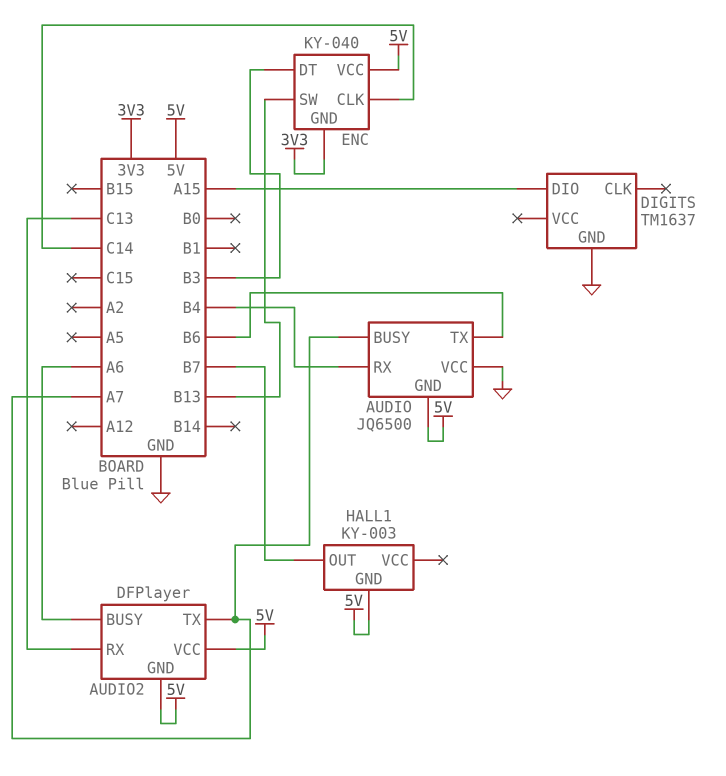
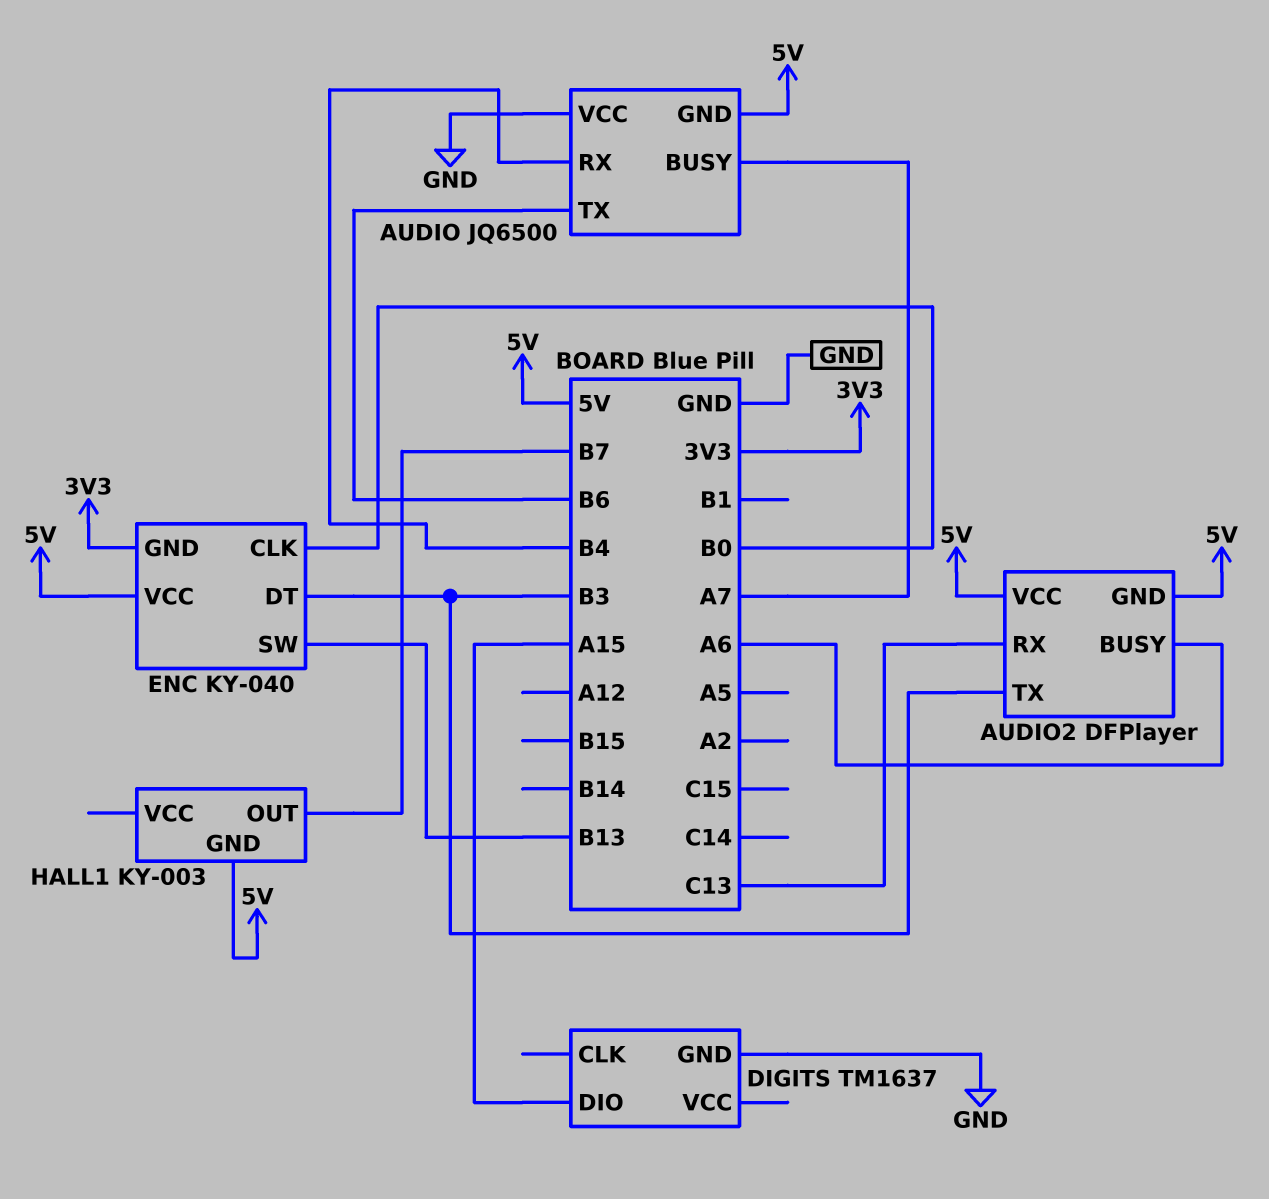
AUDIO2 pin TX: A7 -> B3
ENC pin CLK: C14 -> B0

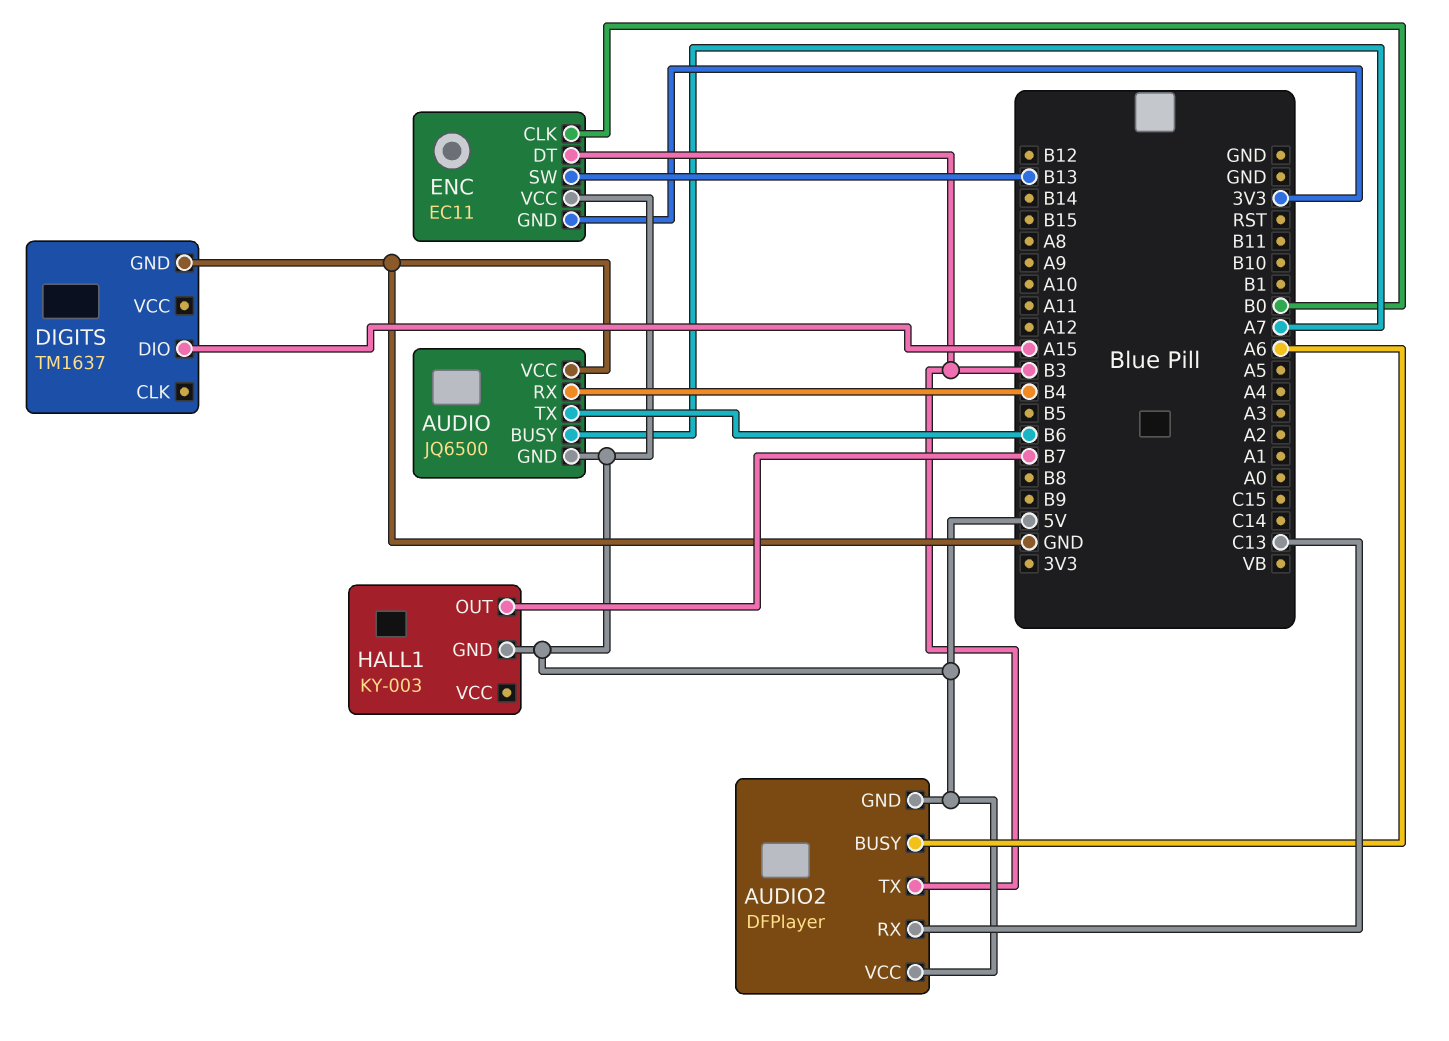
ENC: KY-040 -> EC11

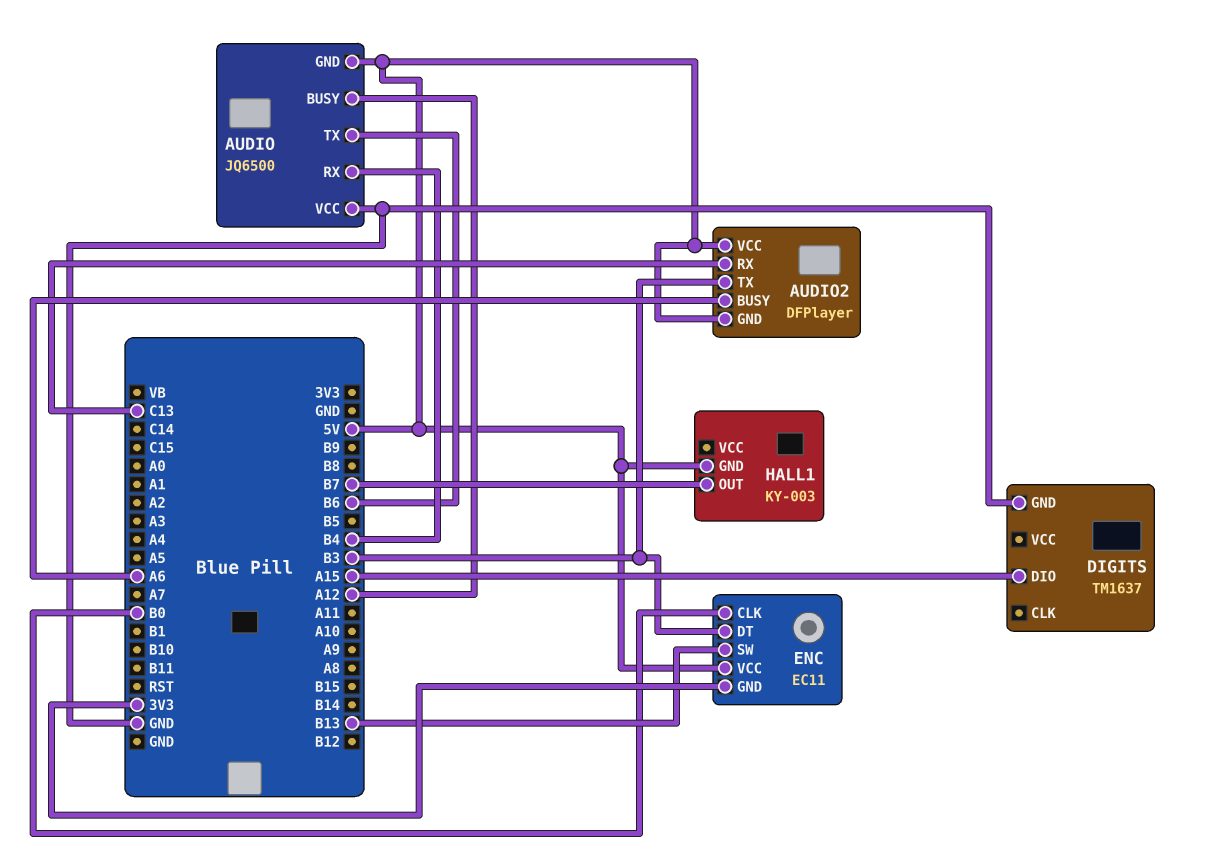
AUDIO pin BUSY: A7 -> A12

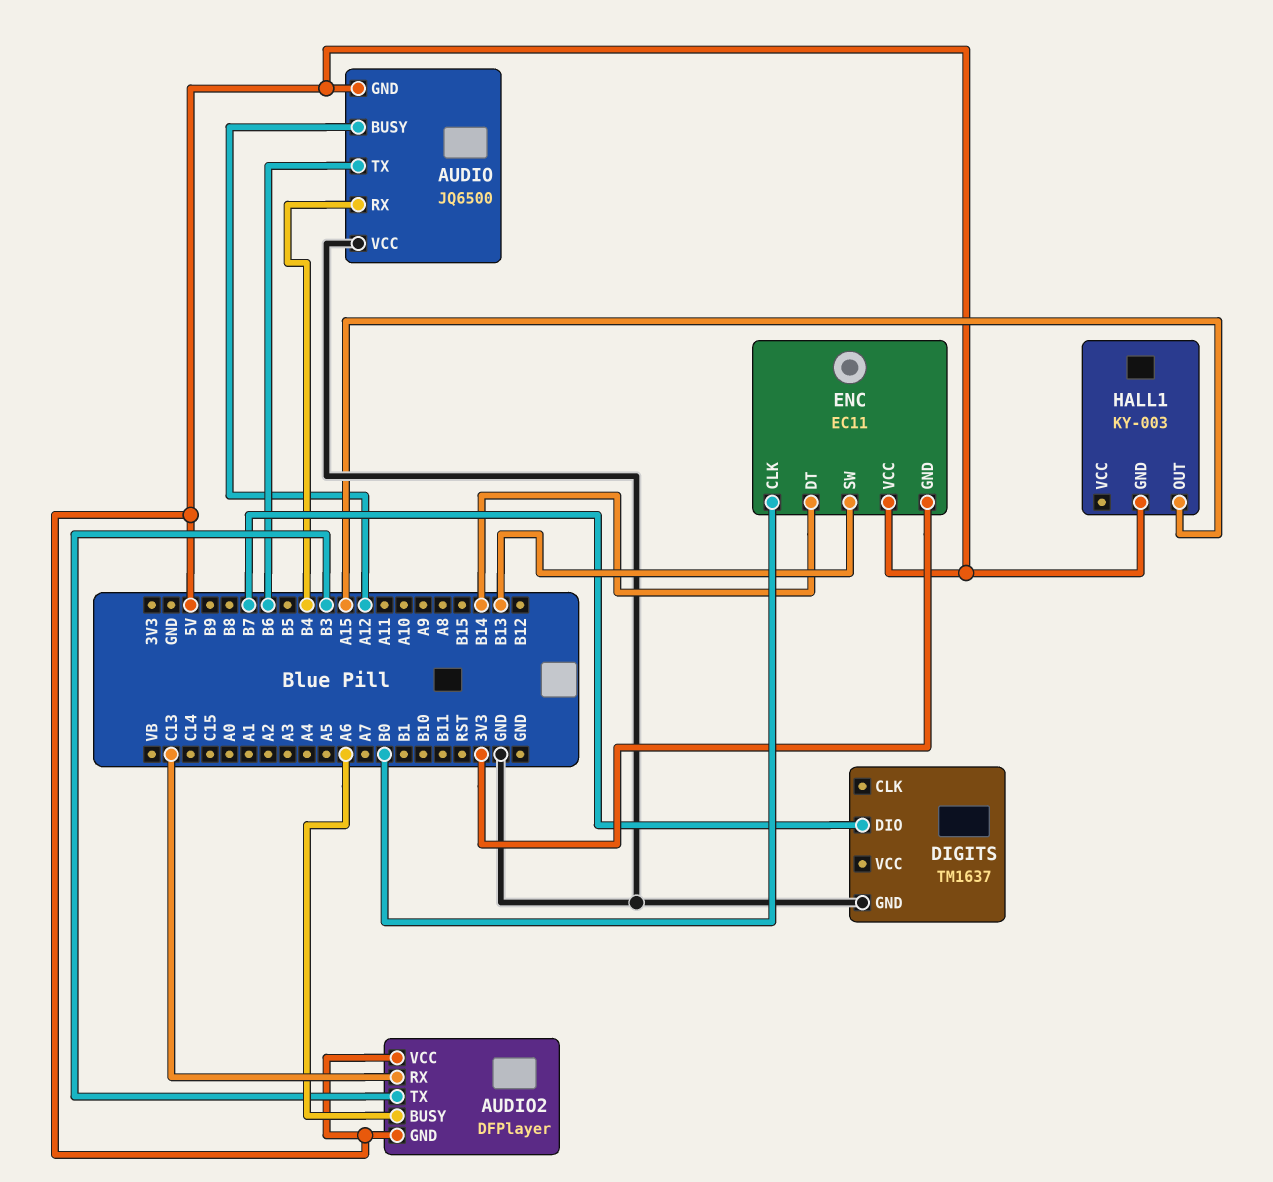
DIGITS pin DIO: A15 -> B7
ENC pin DT: B3 -> B14
HALL1 pin OUT: B7 -> A15

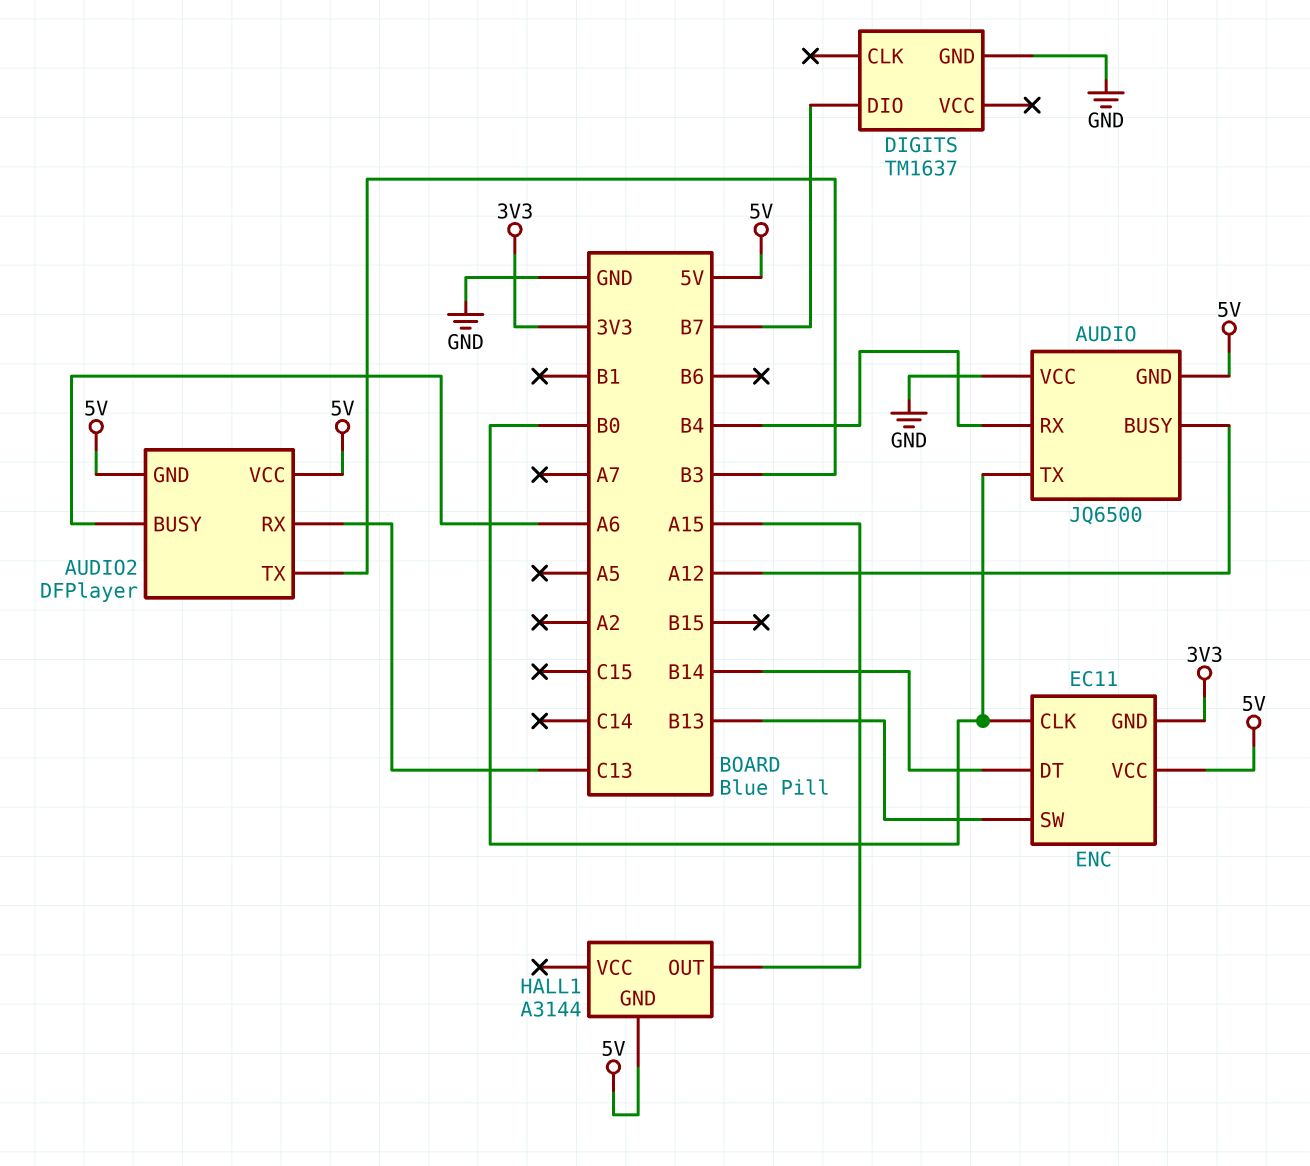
AUDIO pin TX: B6 -> B0
HALL1: KY-003 -> A3144

